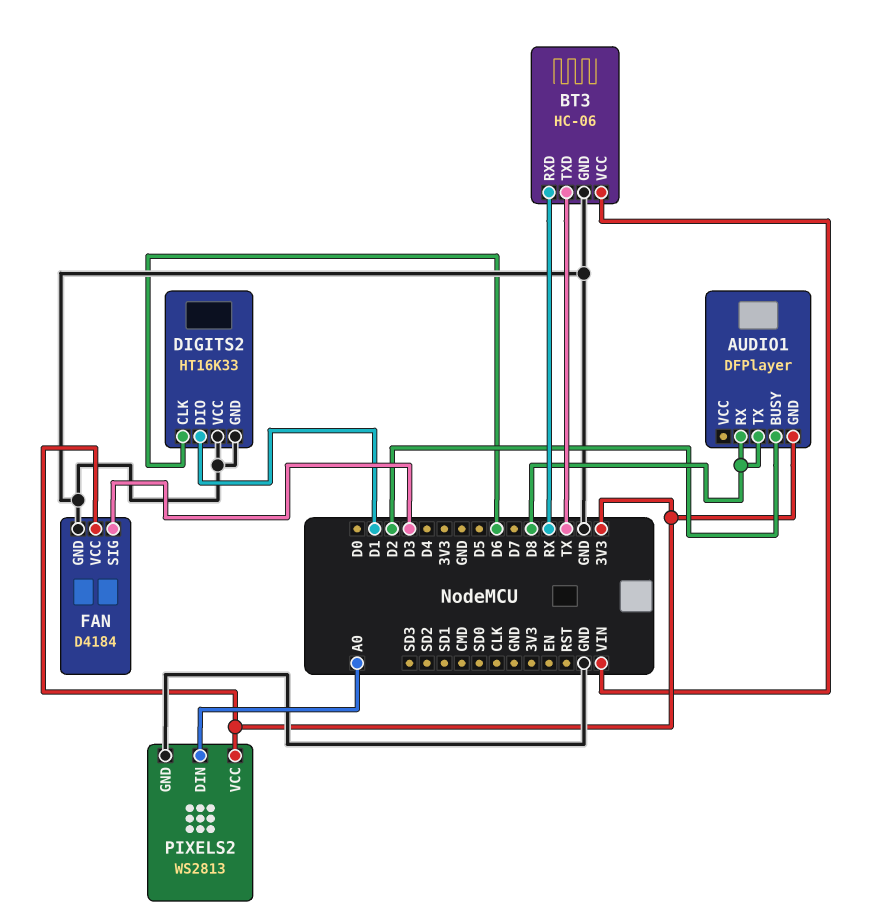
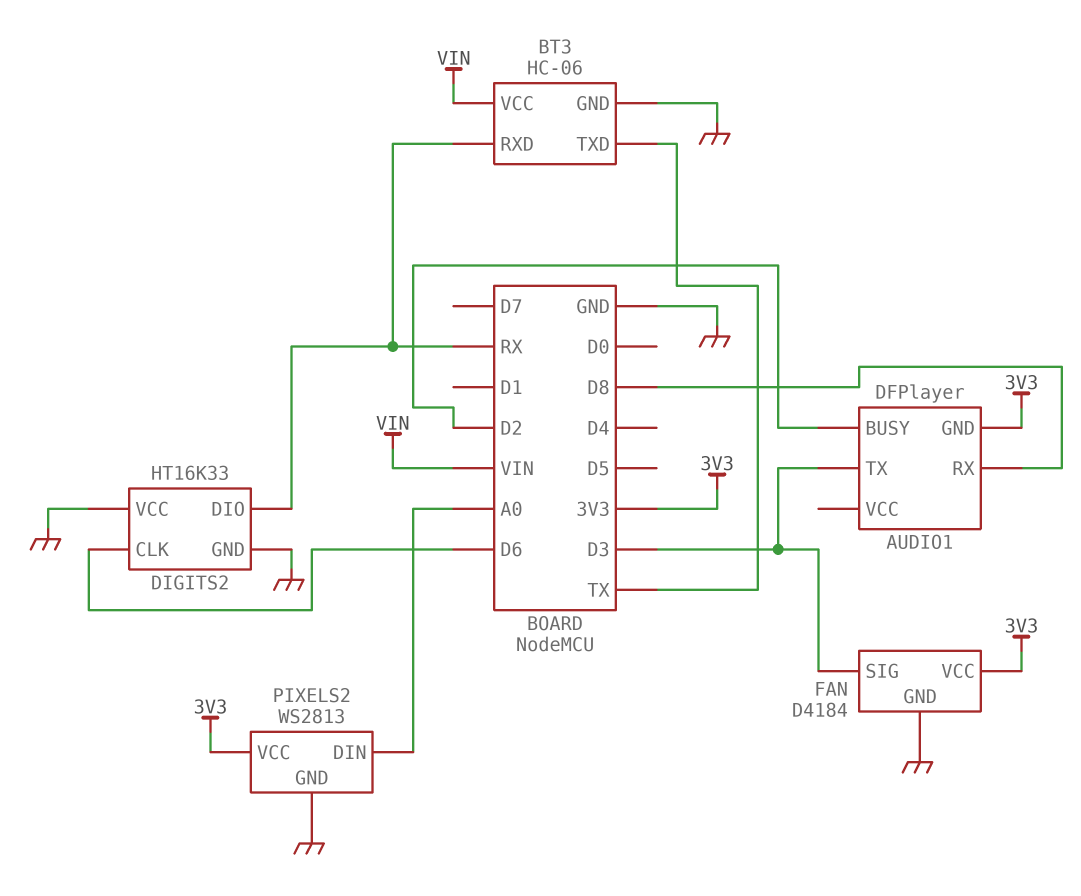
AUDIO1 pin TX: D8 -> D3
DIGITS2 pin DIO: D1 -> RX

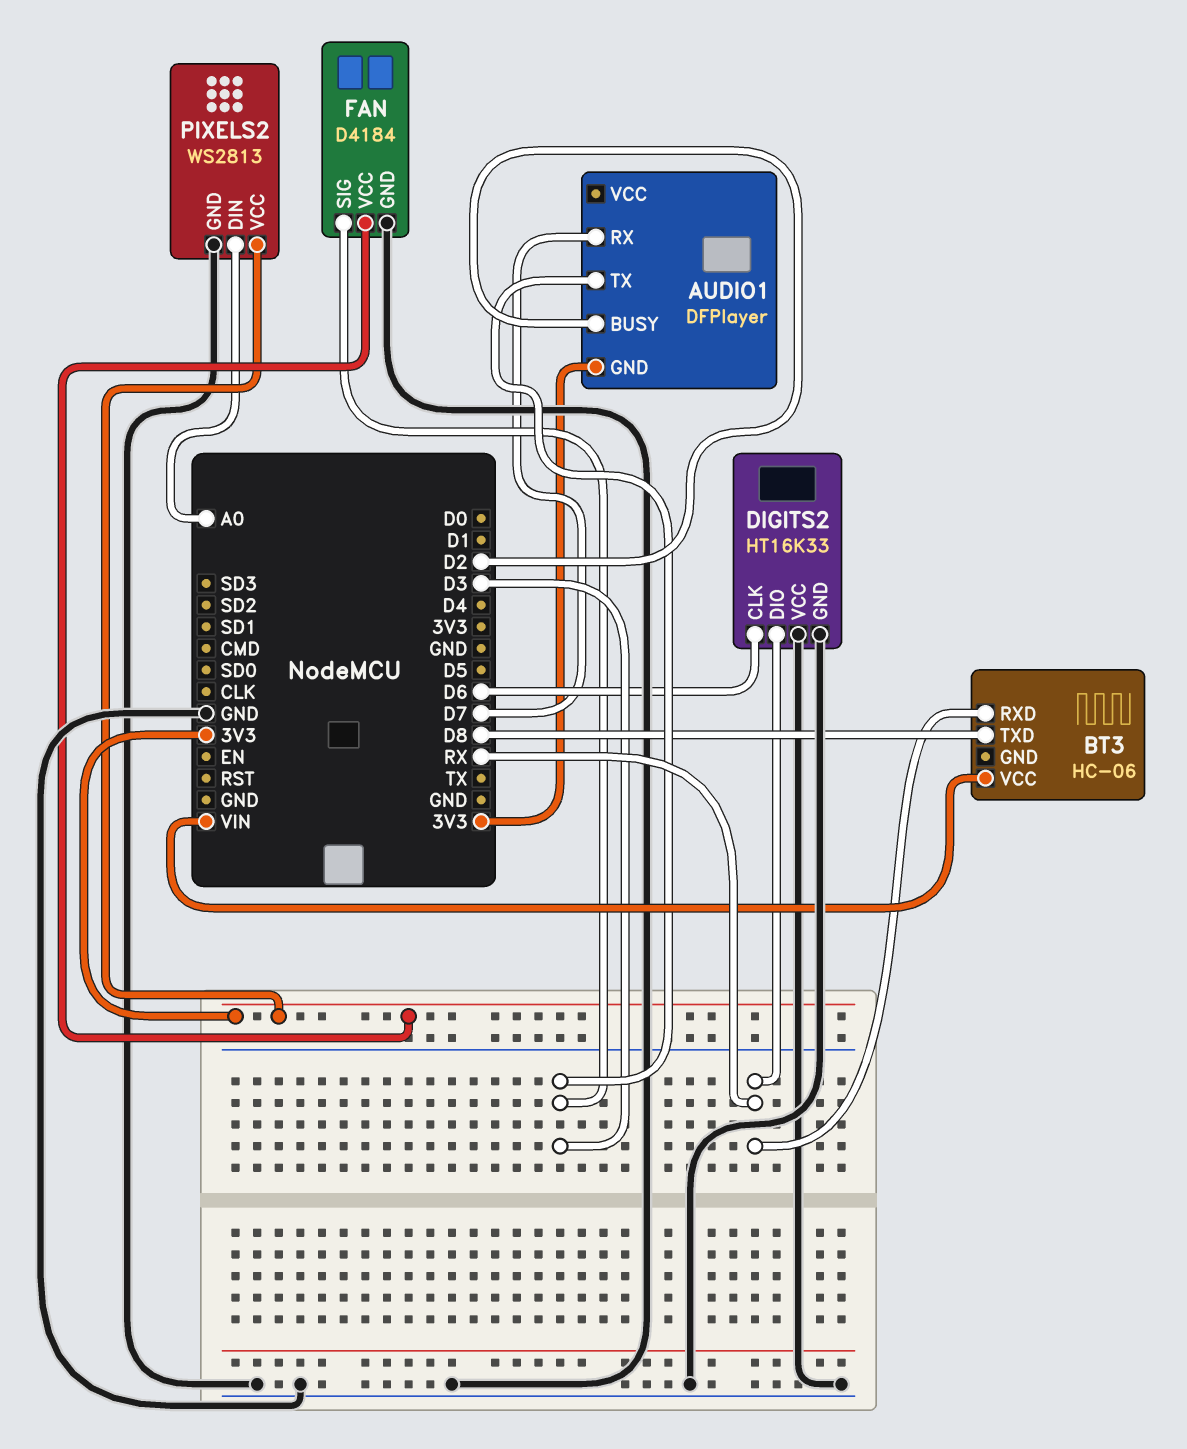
AUDIO1 pin RX: D8 -> D7
BT3 pin GND: GND -> none
BT3 pin TXD: TX -> D8

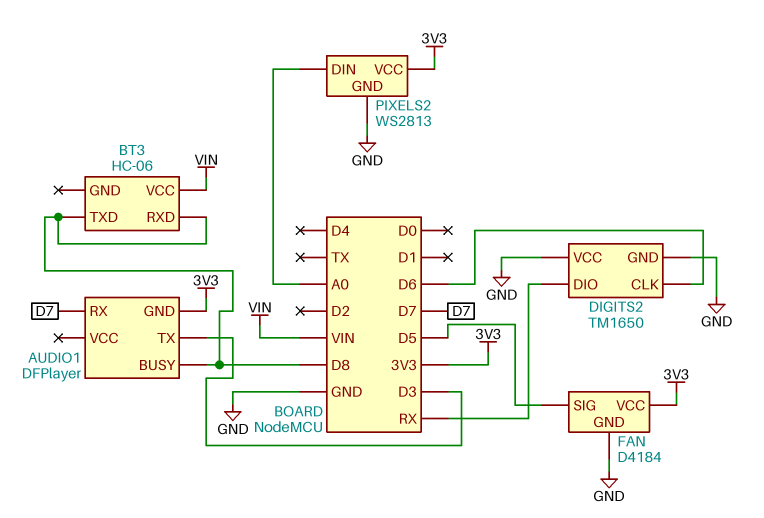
AUDIO1 pin BUSY: D2 -> D8
BT3 pin RXD: RX -> D8
DIGITS2: HT16K33 -> TM1650
FAN pin SIG: D3 -> D5

